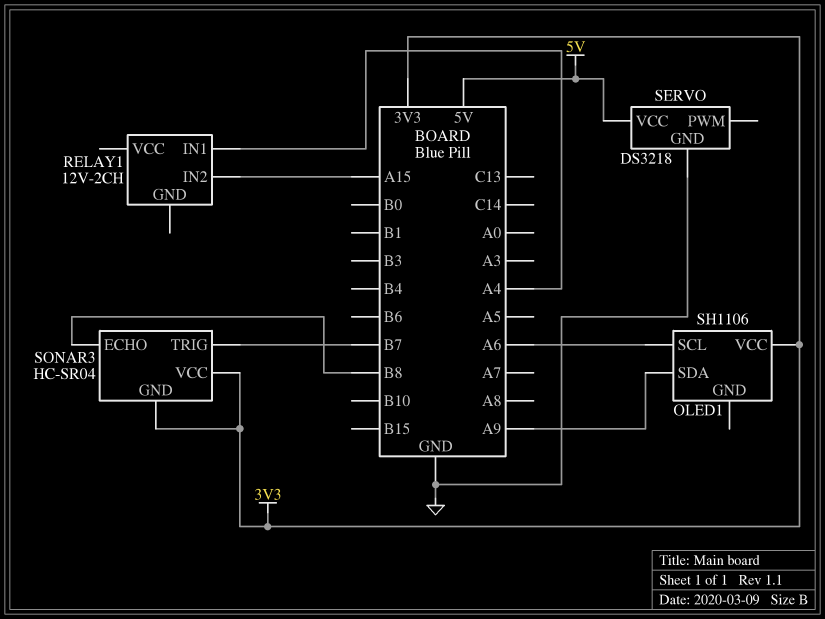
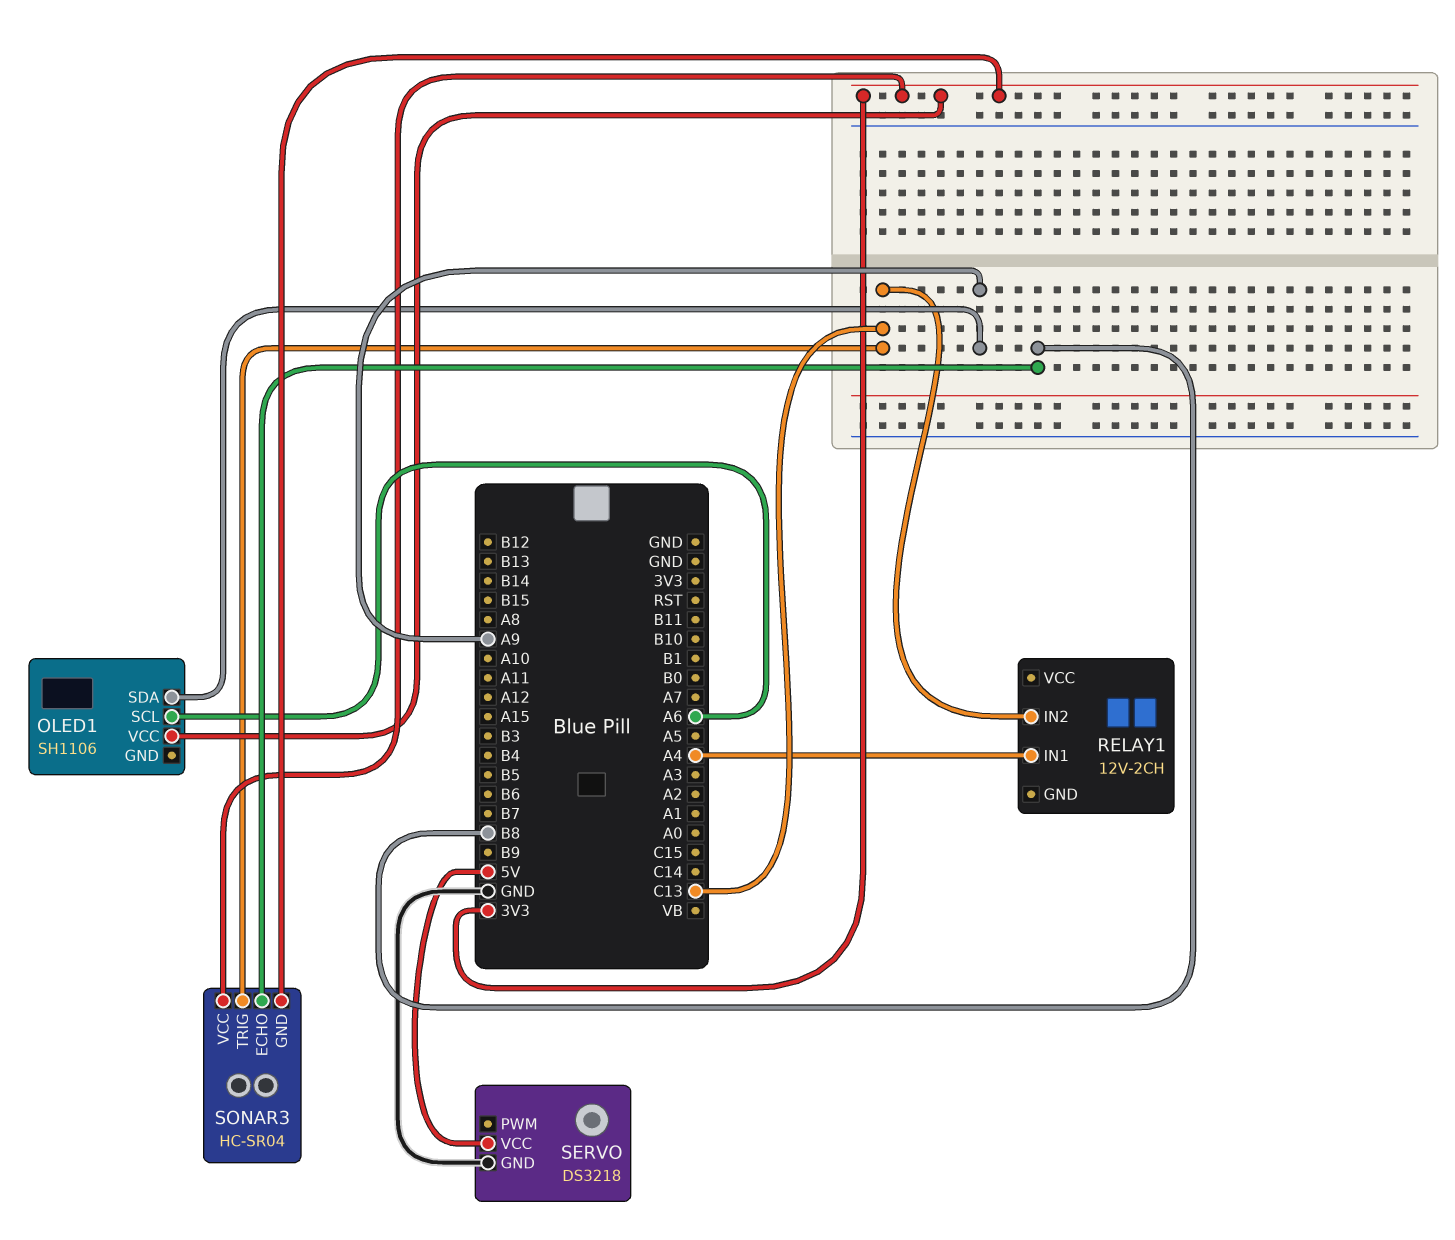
RELAY1 pin IN2: A15 -> C13
SONAR3 pin TRIG: B7 -> C13

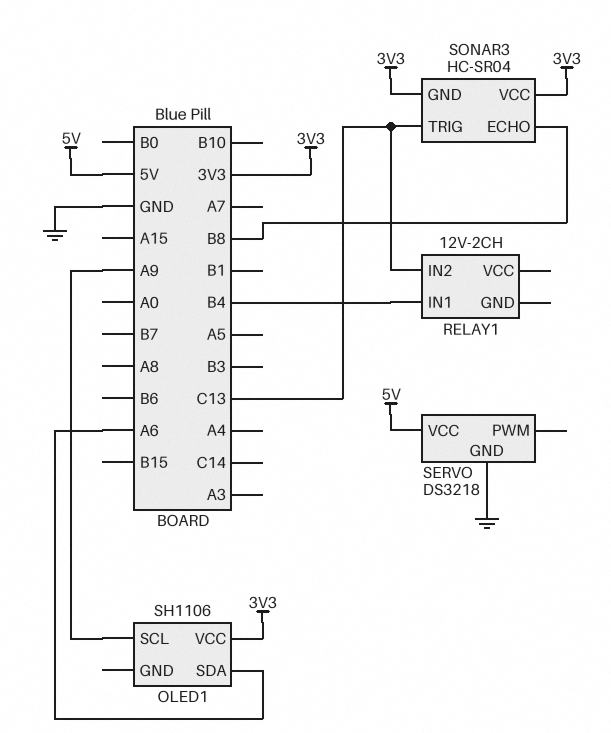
OLED1 pin SCL: A6 -> A9
OLED1 pin SDA: A9 -> A6
RELAY1 pin IN1: A4 -> B4

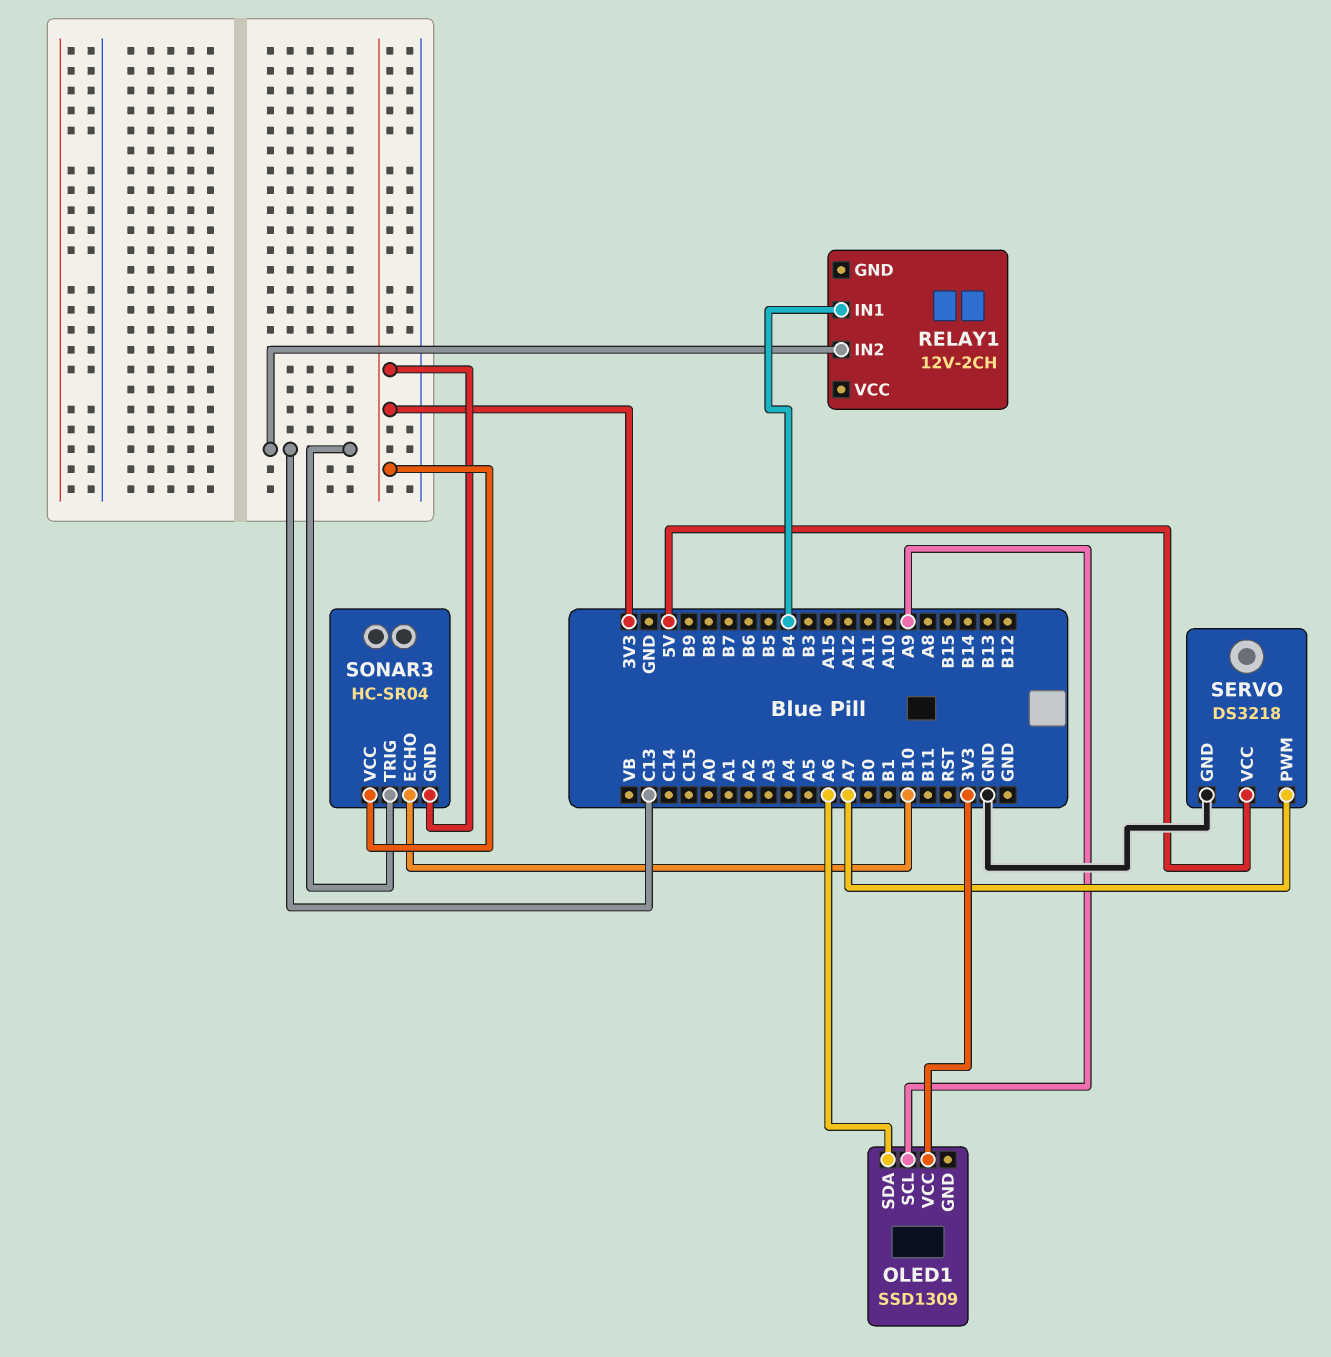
OLED1: SH1106 -> SSD1309
SERVO pin PWM: none -> A7
SONAR3 pin ECHO: B8 -> B10

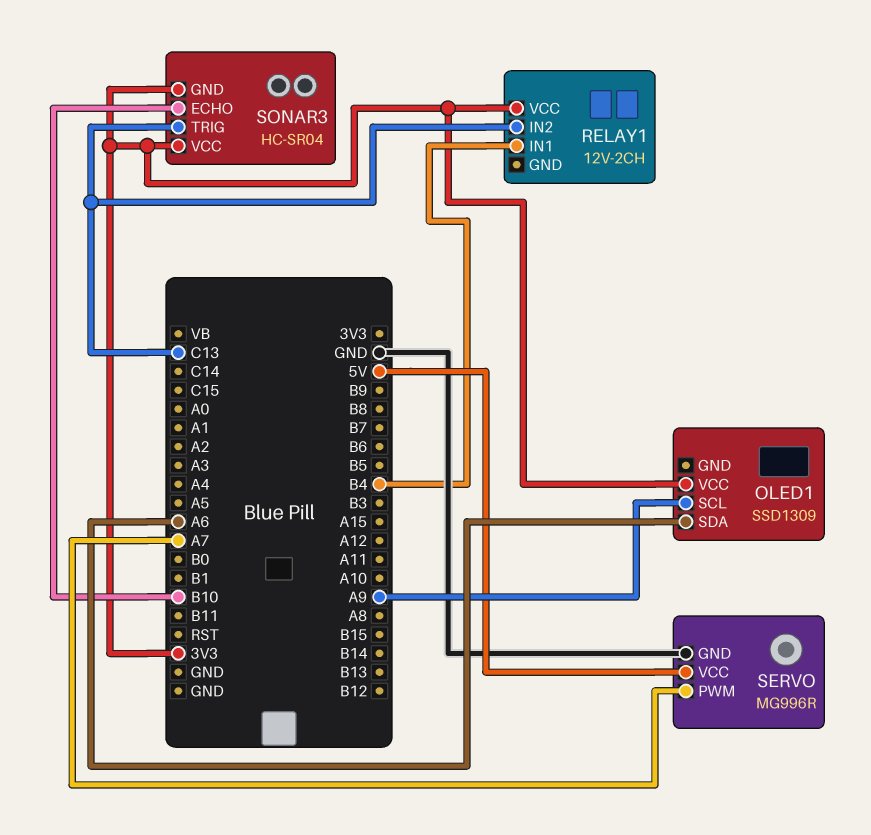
RELAY1 pin VCC: none -> 3V3
SERVO: DS3218 -> MG996R

